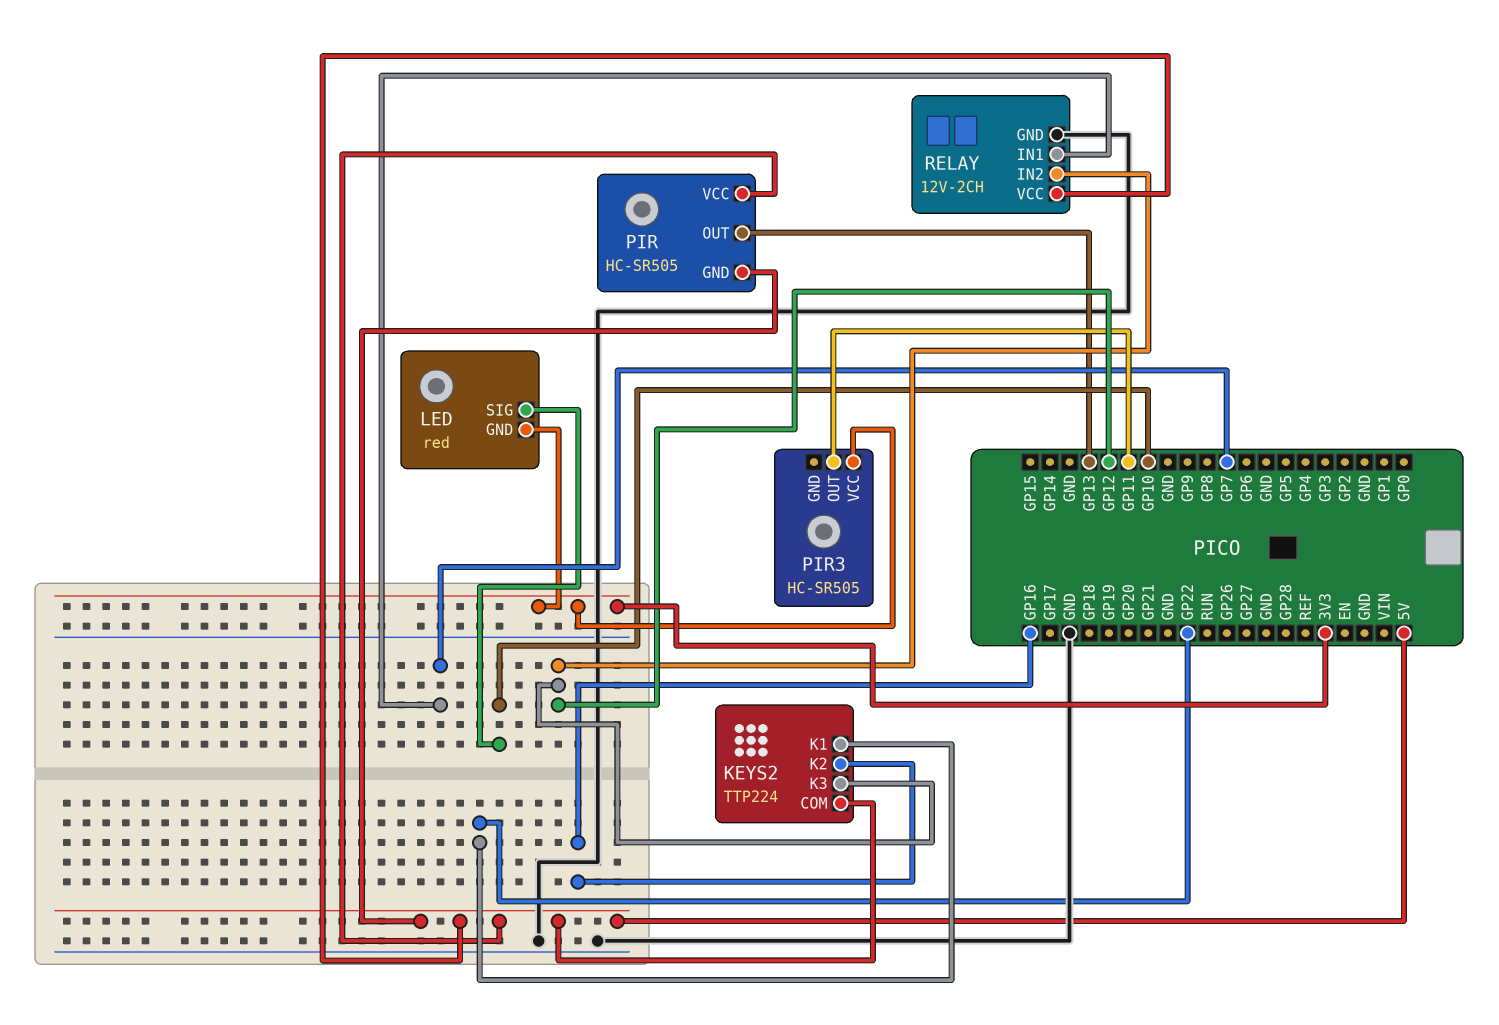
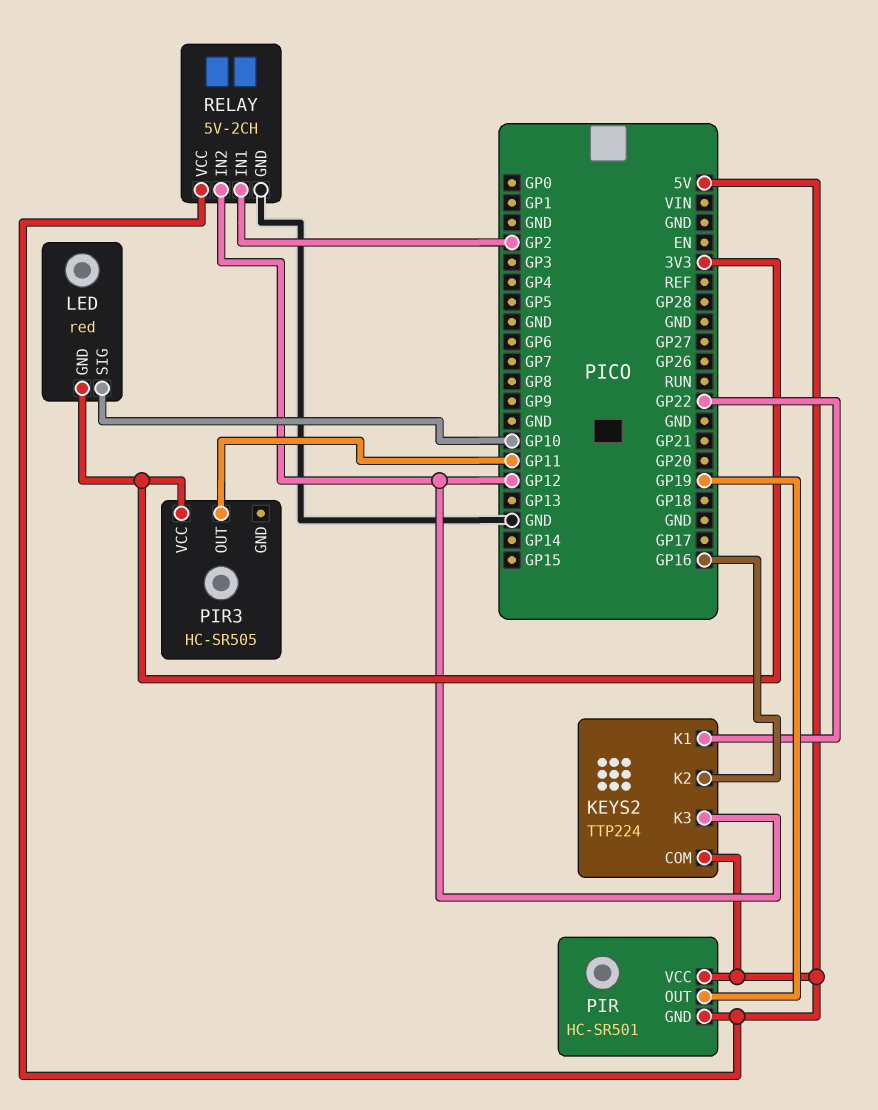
PIR: HC-SR505 -> HC-SR501
PIR pin OUT: GP13 -> GP19
RELAY: 12V-2CH -> 5V-2CH
RELAY pin IN1: GP7 -> GP2

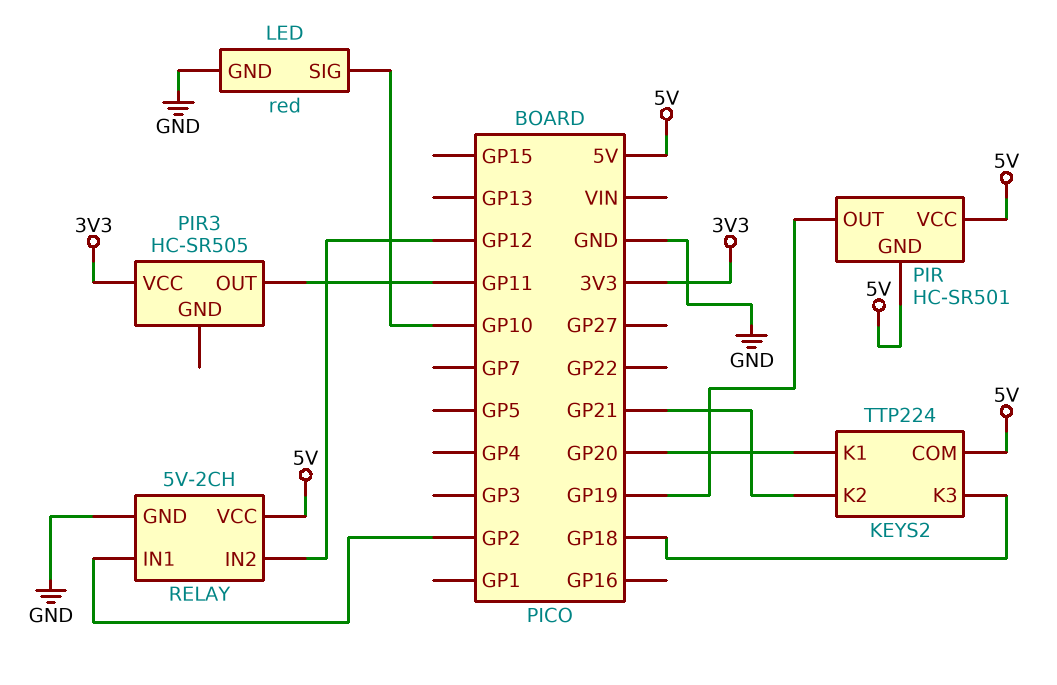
KEYS2 pin K1: GP22 -> GP20
KEYS2 pin K2: GP16 -> GP21
KEYS2 pin K3: GP12 -> GP18
LED pin GND: 3V3 -> GND

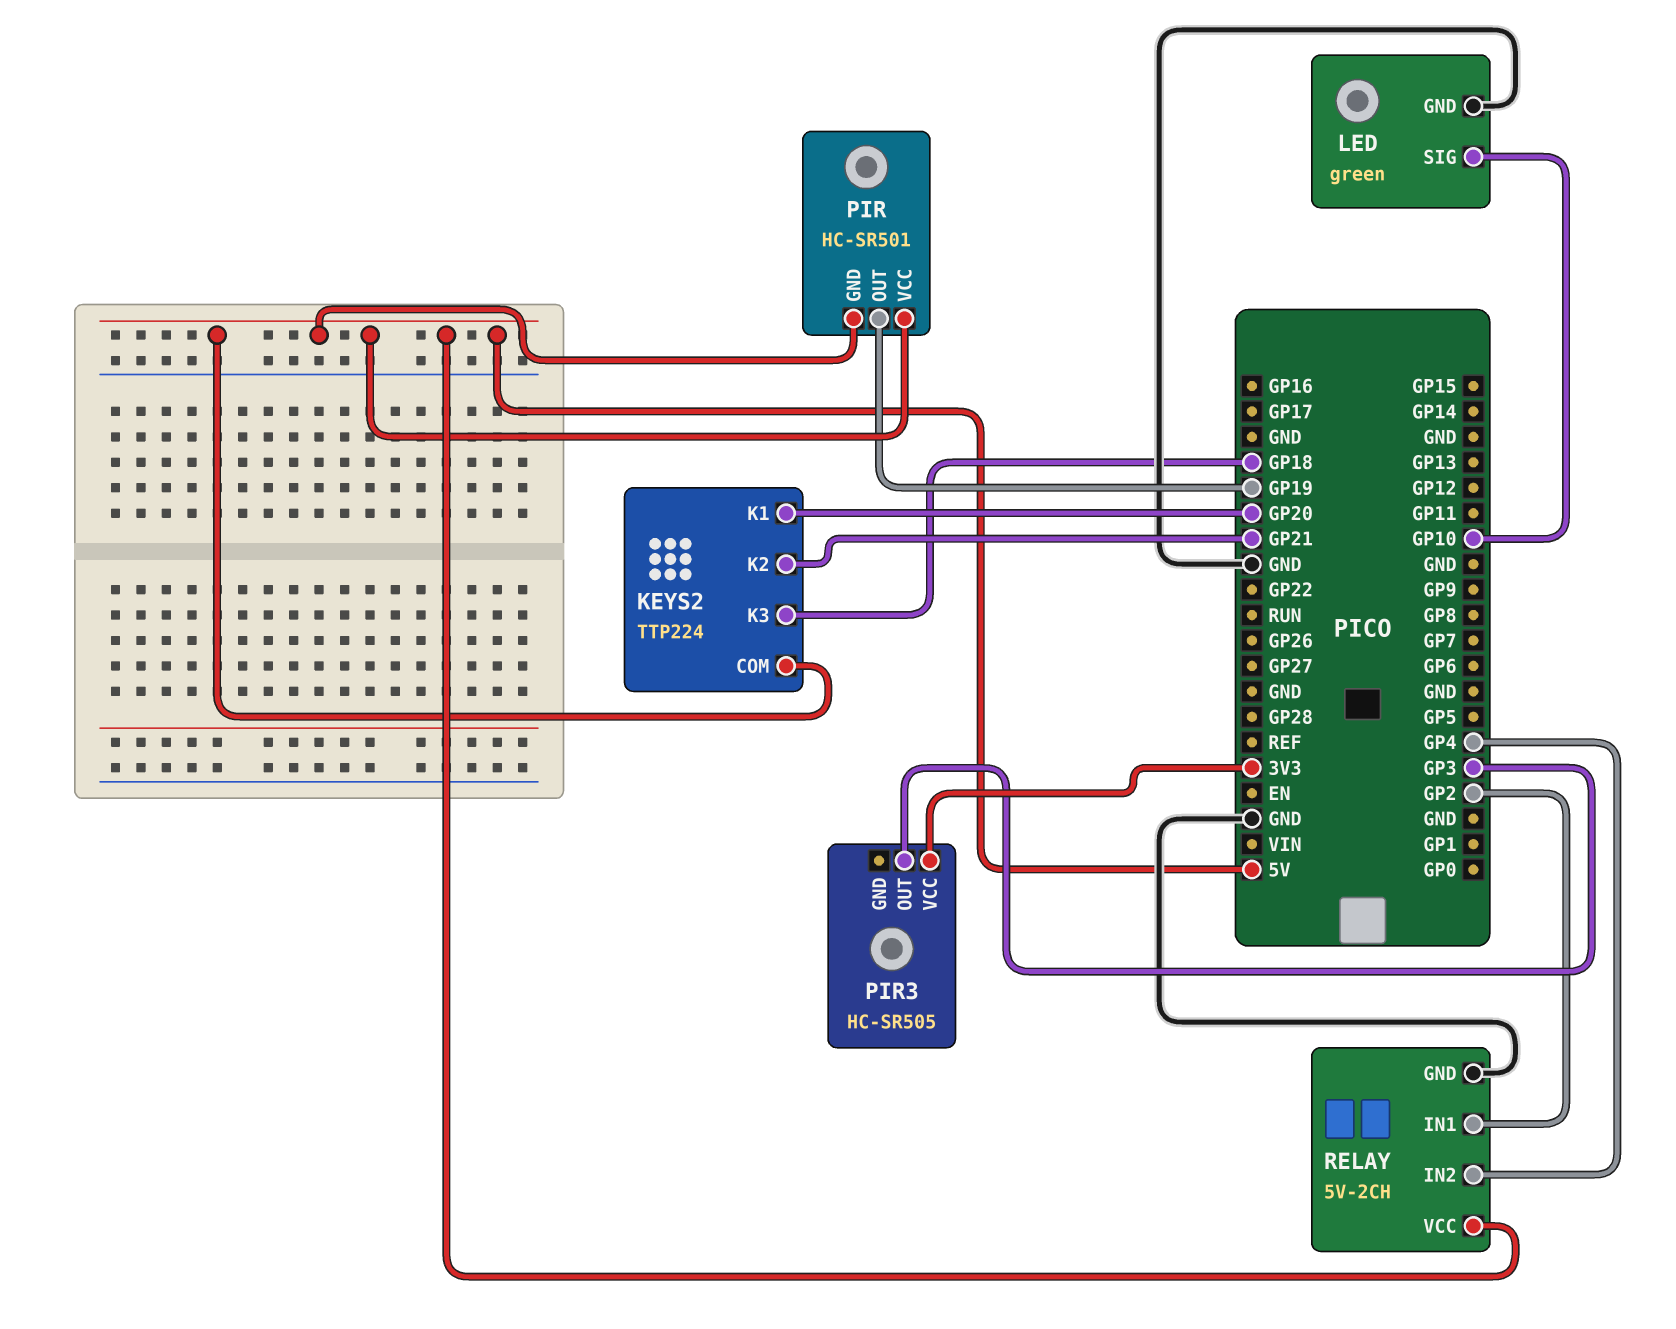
LED: red -> green
PIR3 pin OUT: GP11 -> GP3
RELAY pin IN2: GP12 -> GP4

